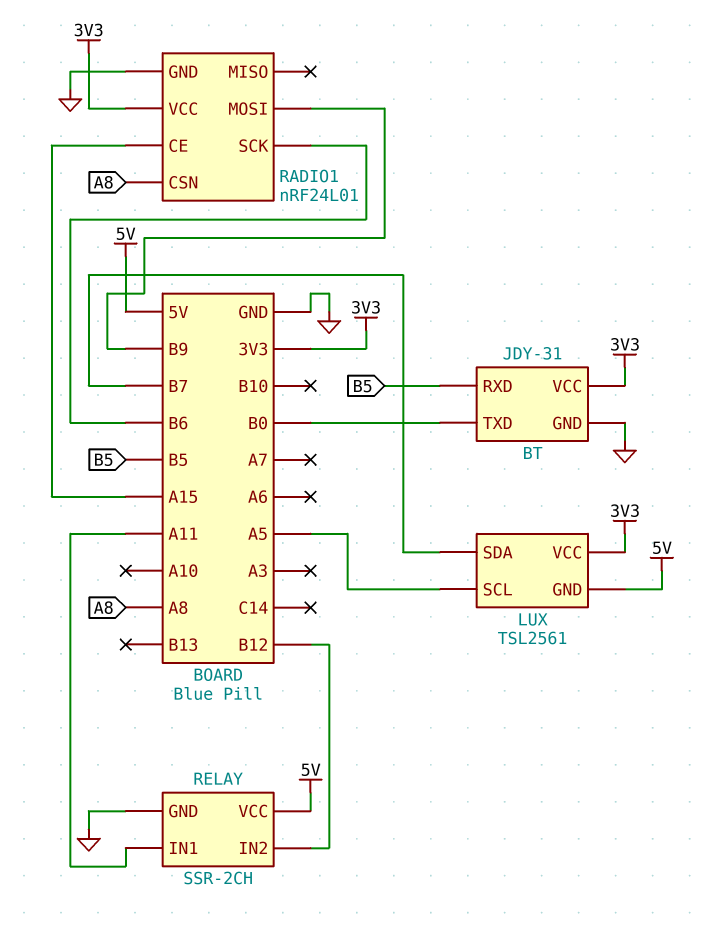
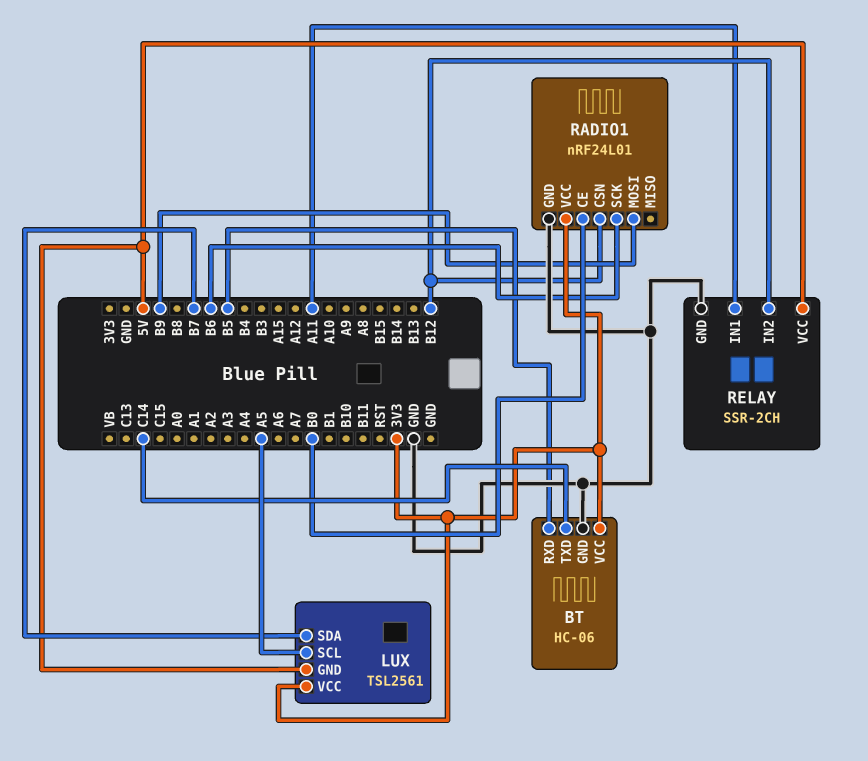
BT: JDY-31 -> HC-06
BT pin TXD: B0 -> C14
RADIO1 pin CE: A15 -> B0
RADIO1 pin CSN: A8 -> B12

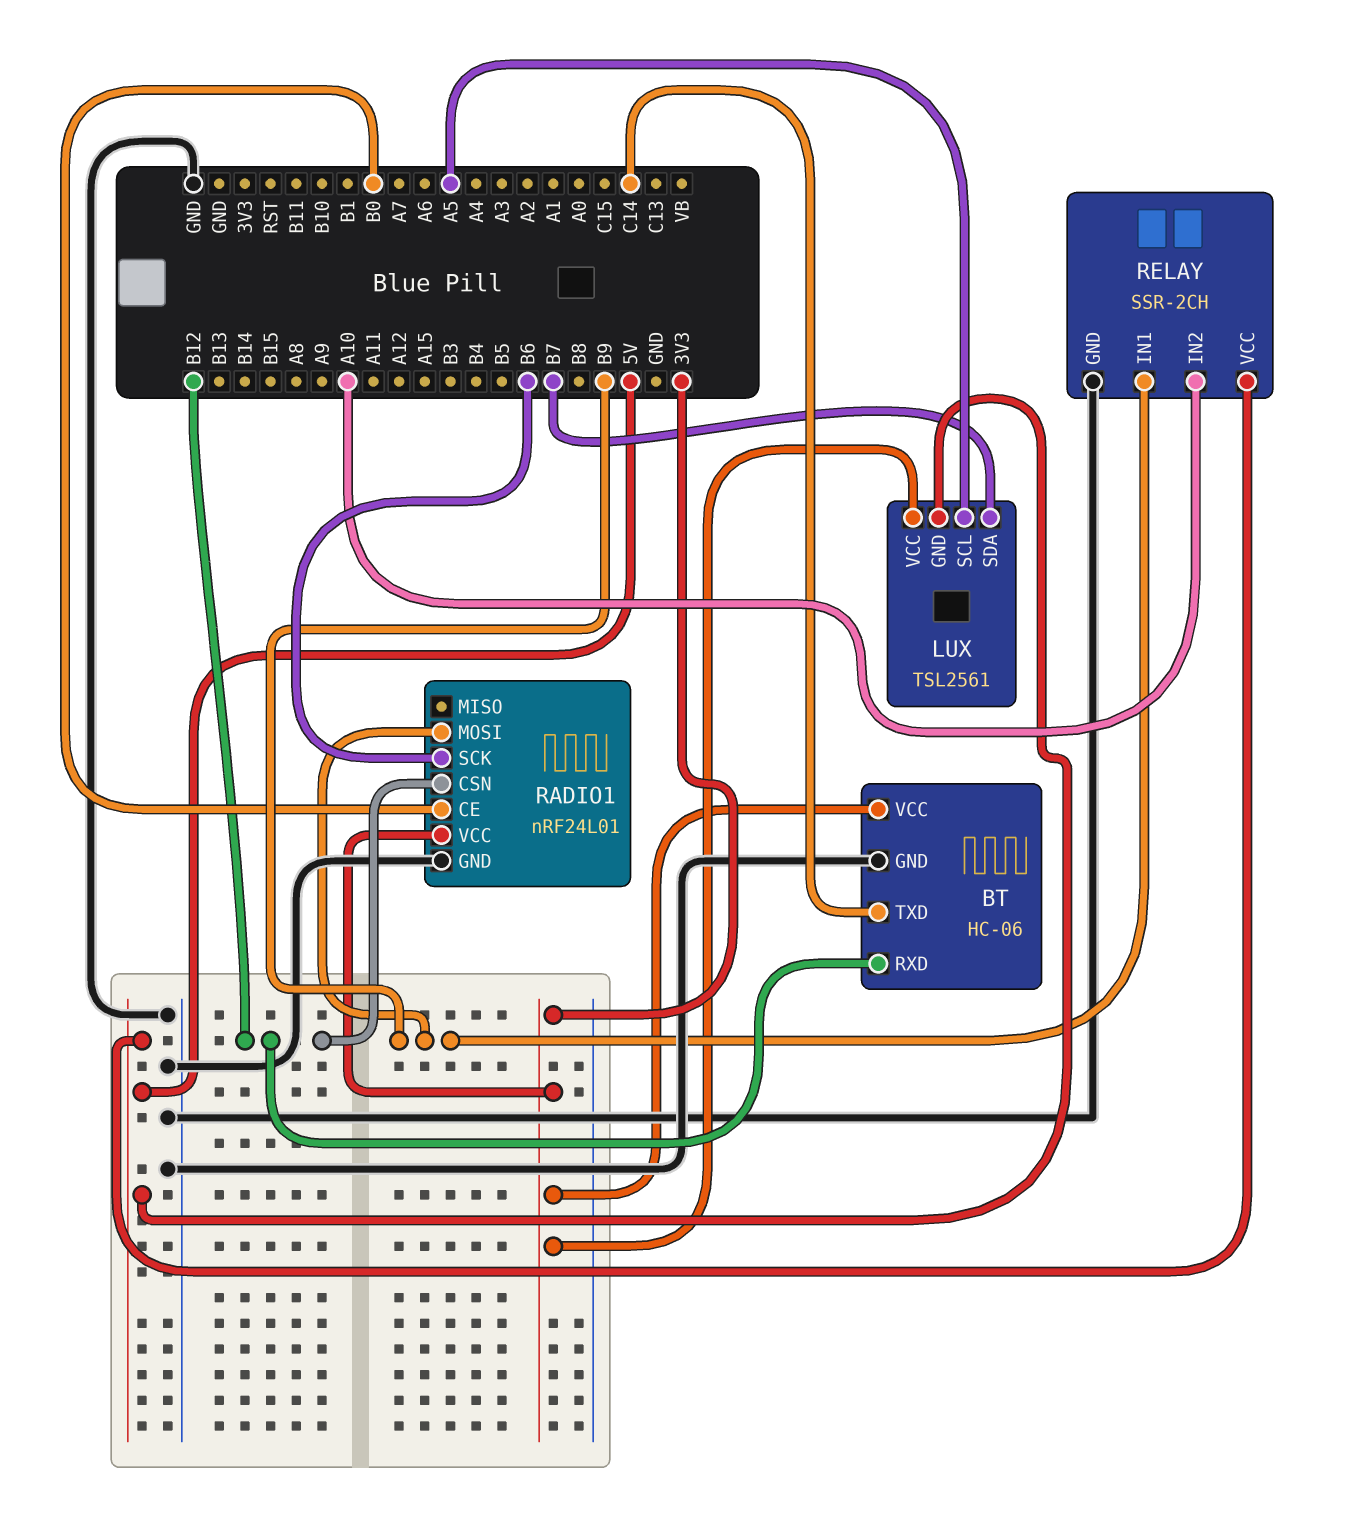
BT pin RXD: B5 -> B12
RELAY pin IN1: A11 -> B9
RELAY pin IN2: B12 -> A10

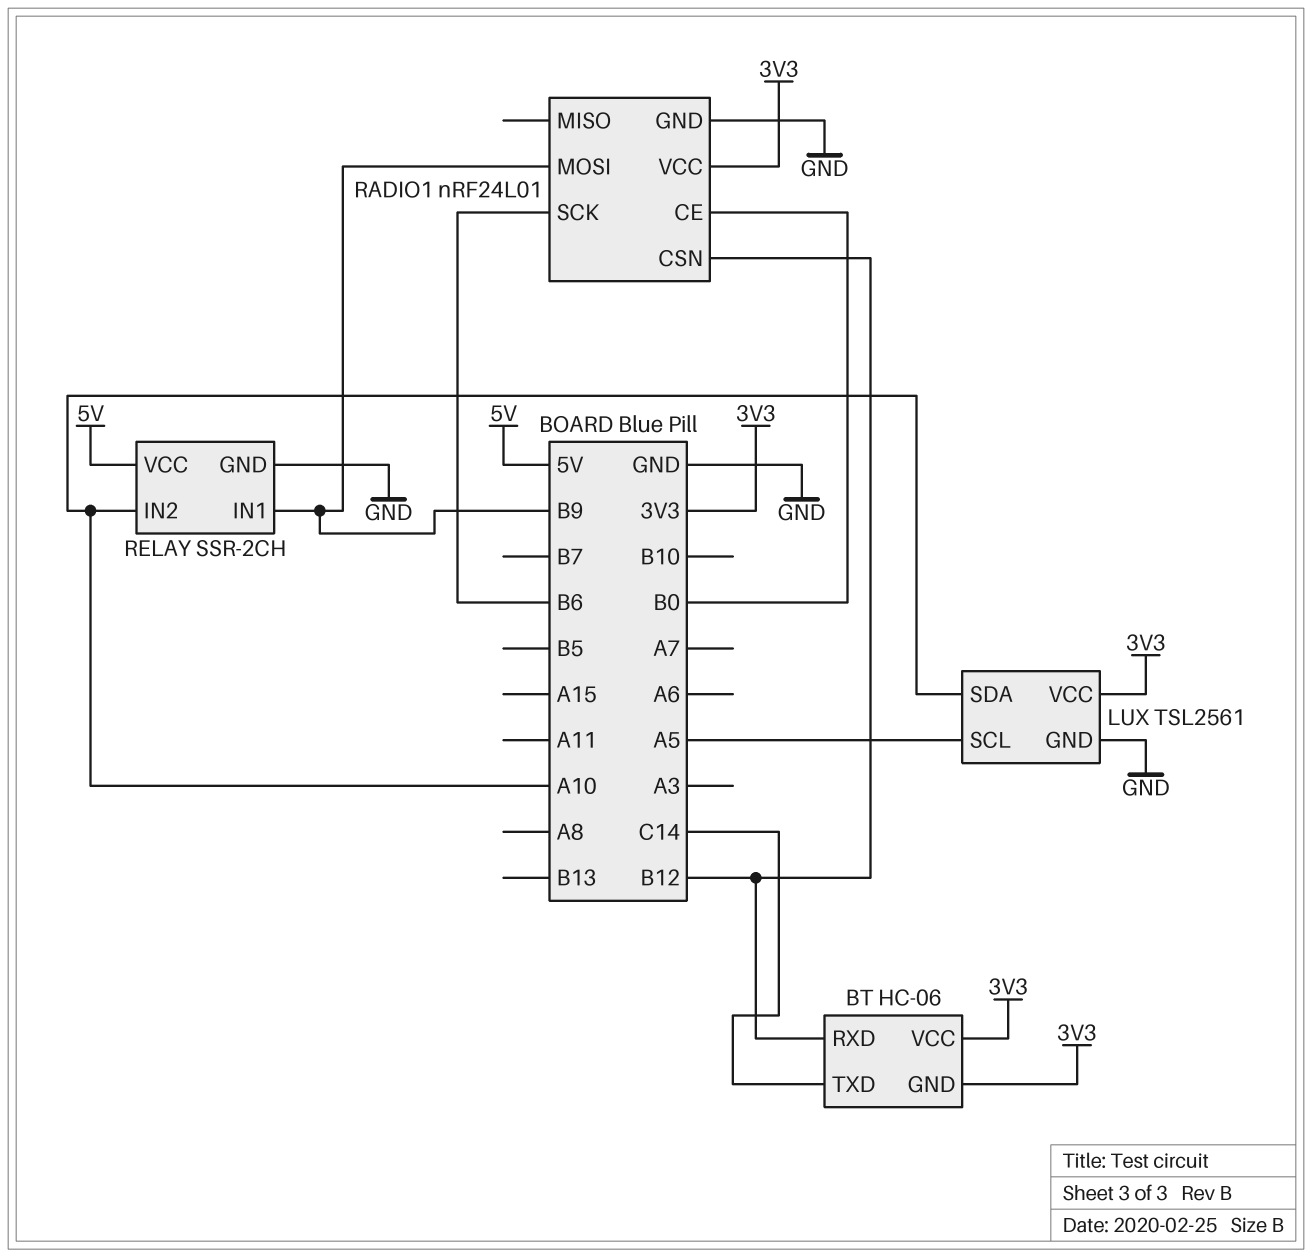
BT pin GND: GND -> 3V3
LUX pin GND: 5V -> GND
LUX pin SDA: B7 -> A10

